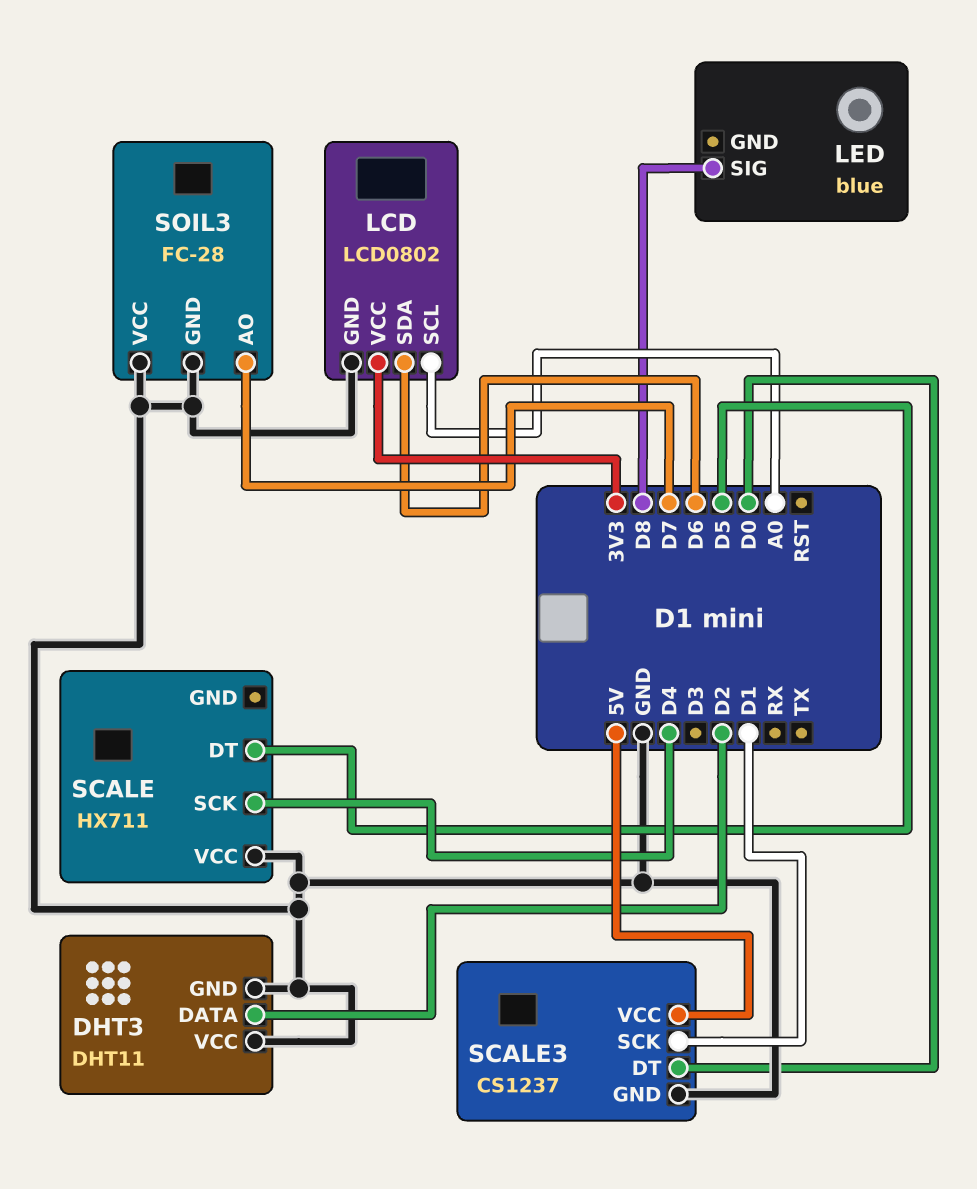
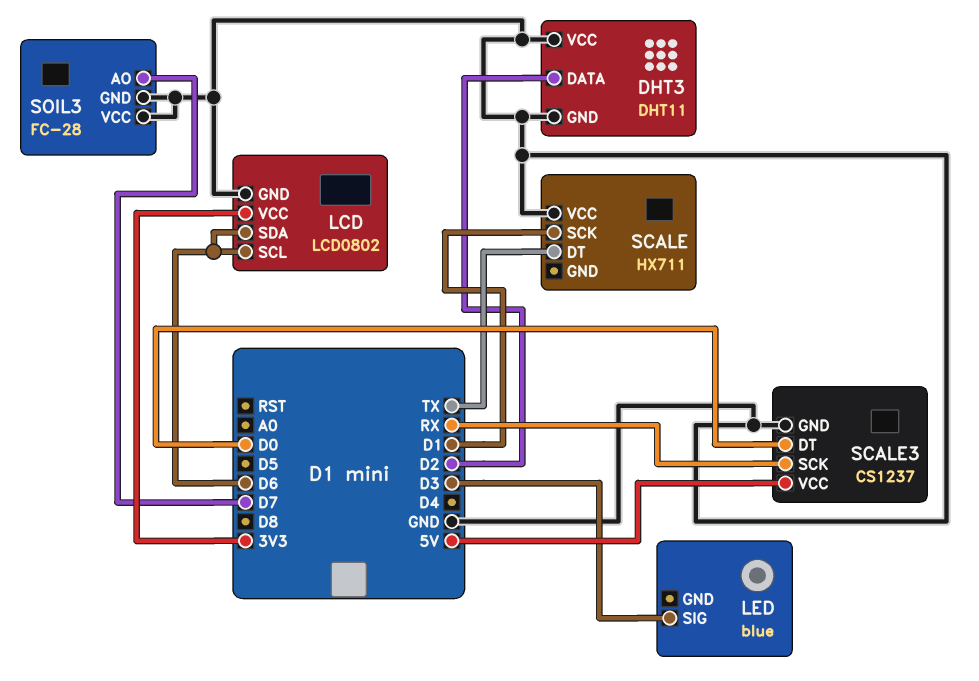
LCD pin SCL: A0 -> D6
LED pin SIG: D8 -> D3
SCALE pin DT: D5 -> TX
SCALE pin SCK: D4 -> D1
SCALE3 pin SCK: D1 -> RX

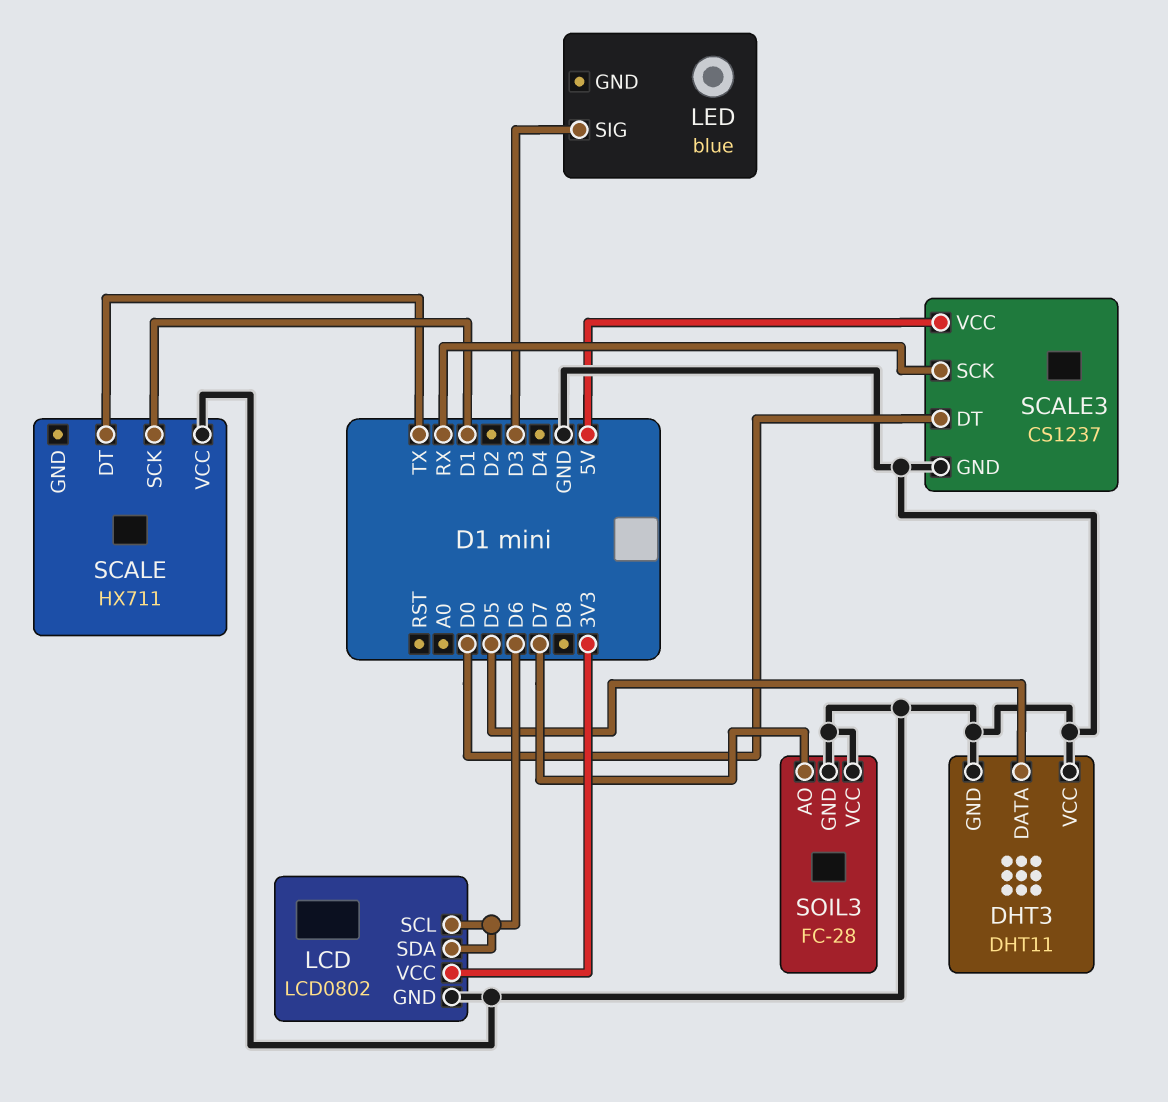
DHT3 pin DATA: D2 -> D5

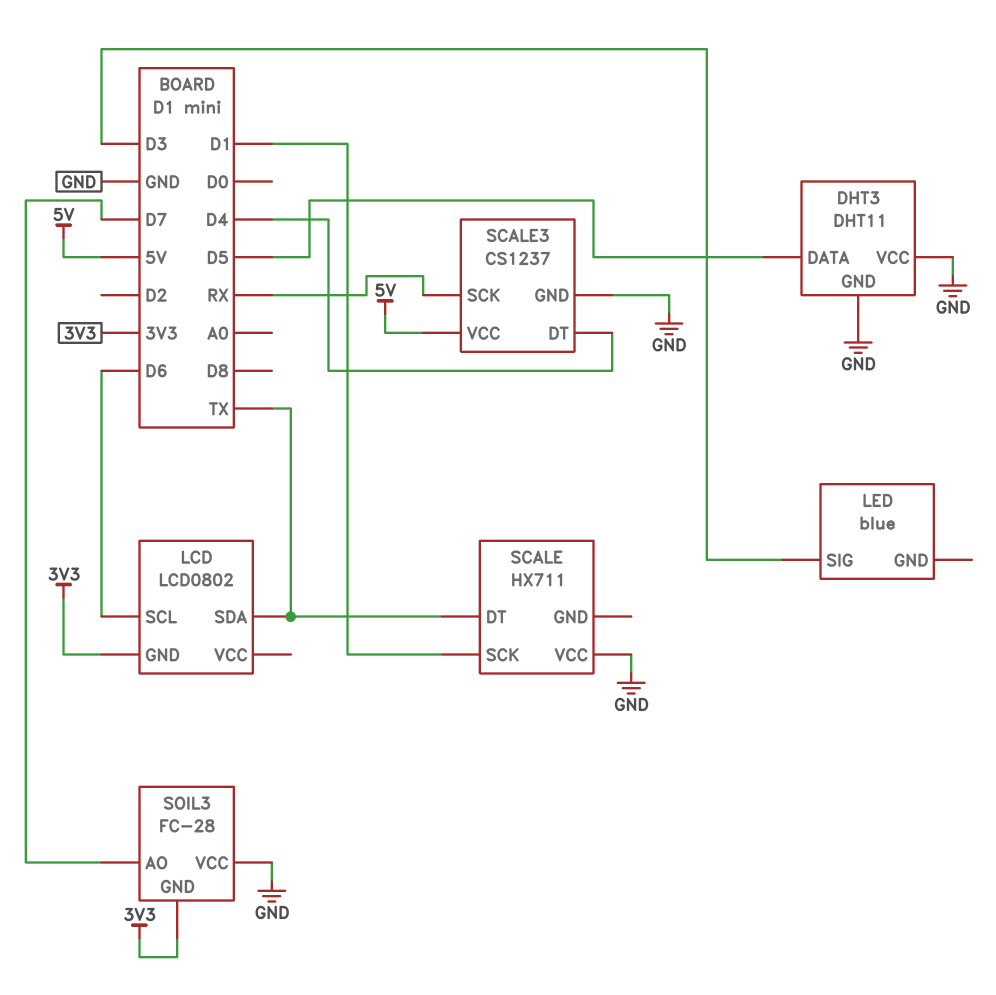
LCD pin GND: GND -> 3V3
LCD pin SDA: D6 -> TX
LCD pin VCC: 3V3 -> none
SCALE3 pin DT: D0 -> D4
SOIL3 pin GND: GND -> 3V3

